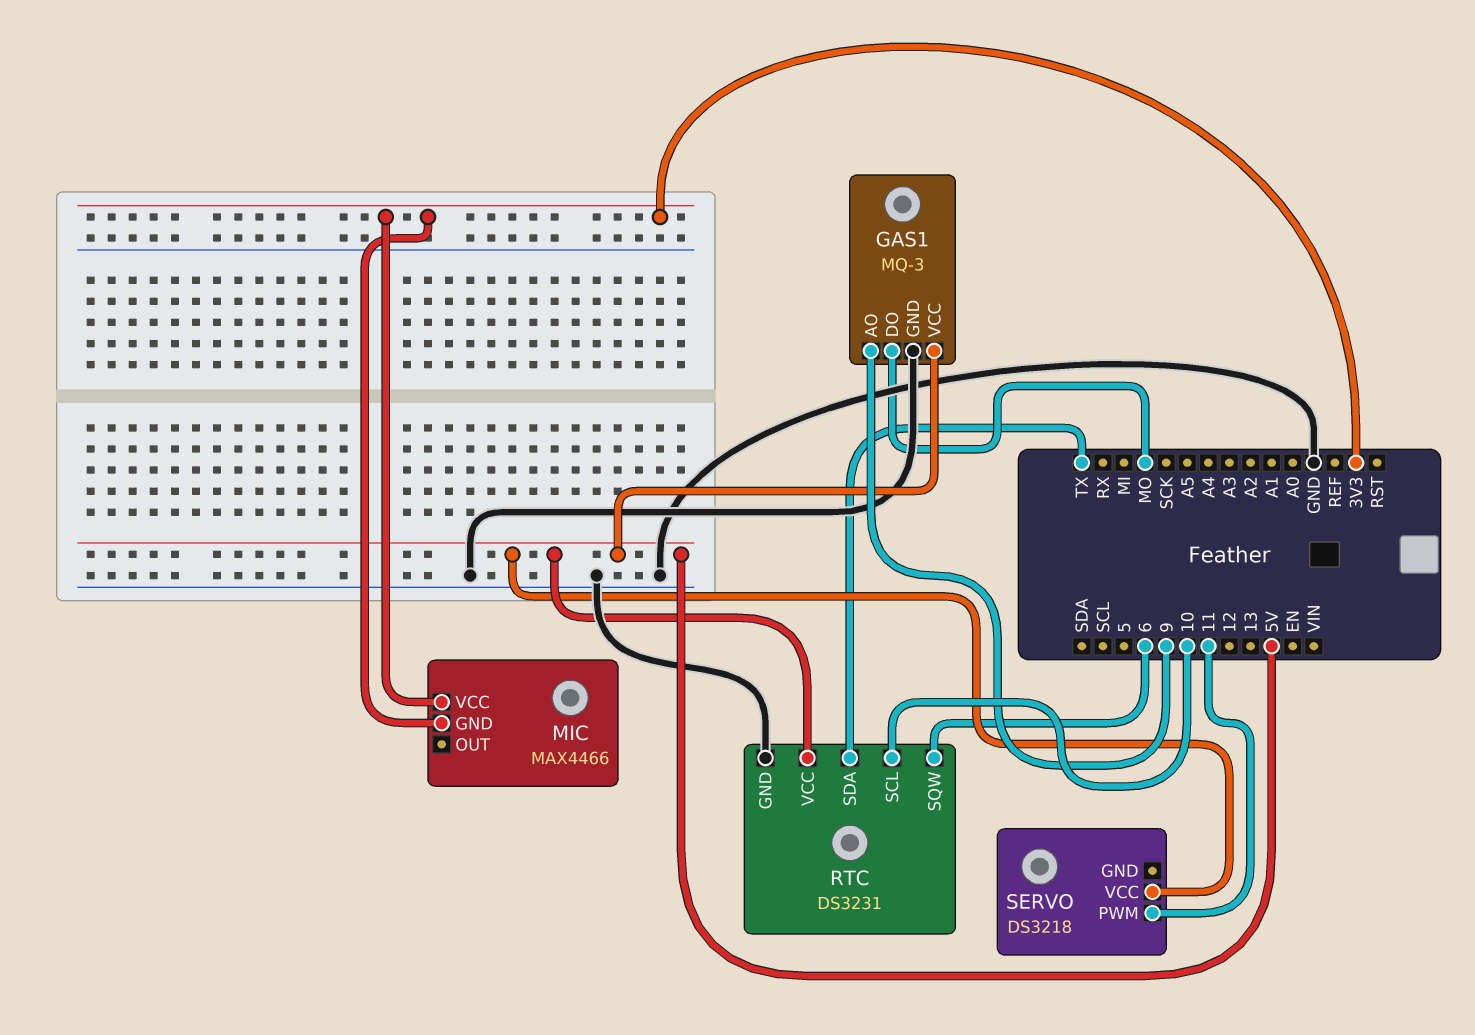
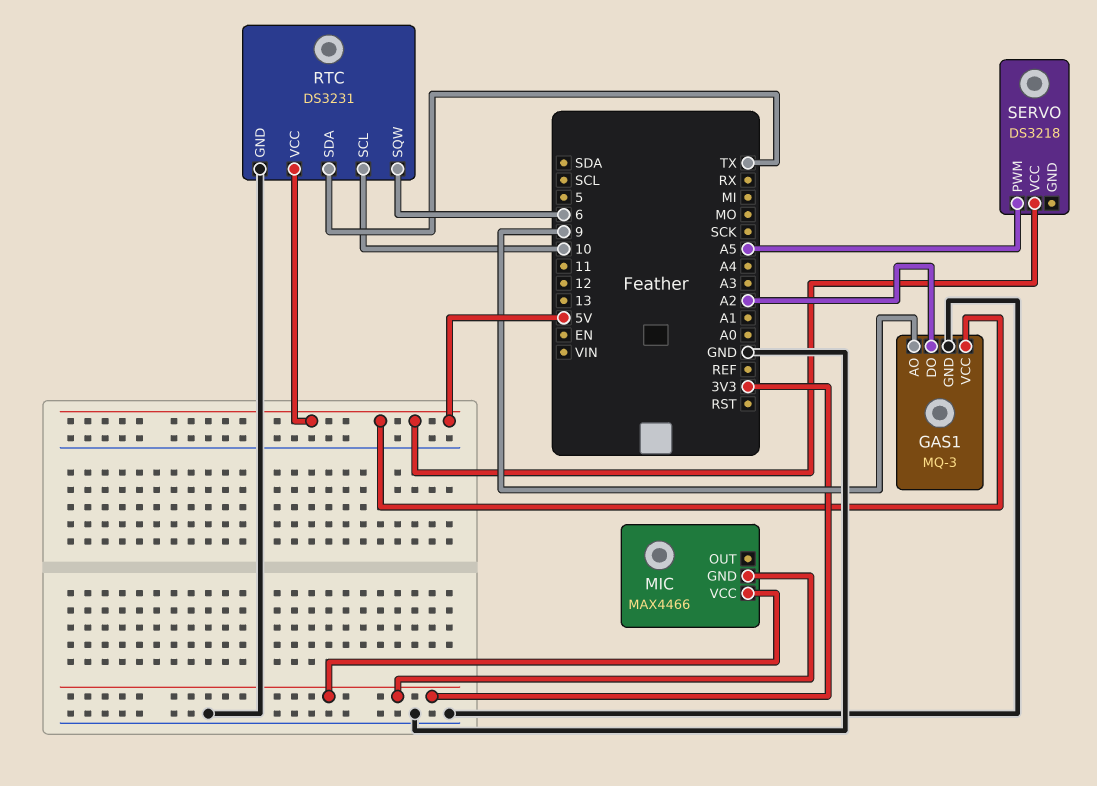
GAS1 pin DO: MO -> A2
SERVO pin PWM: 11 -> A5

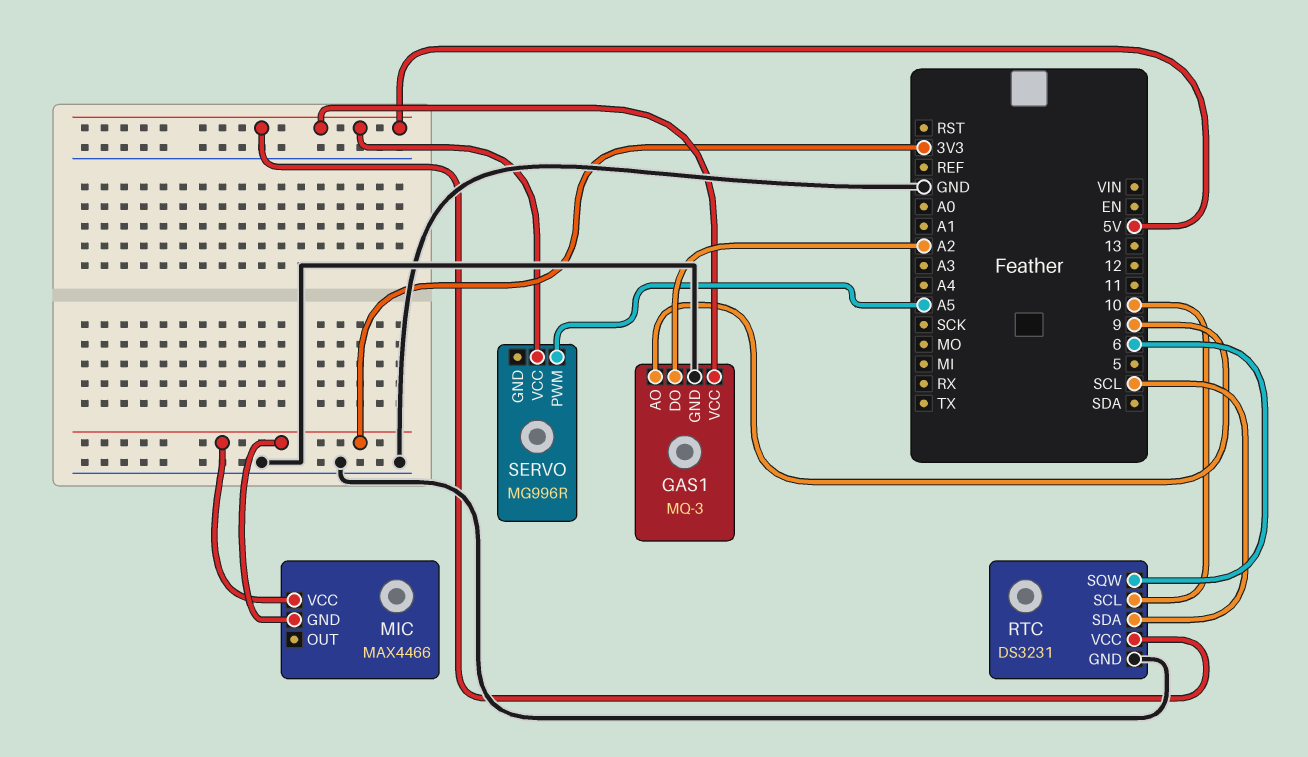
RTC pin SDA: TX -> SCL
SERVO: DS3218 -> MG996R

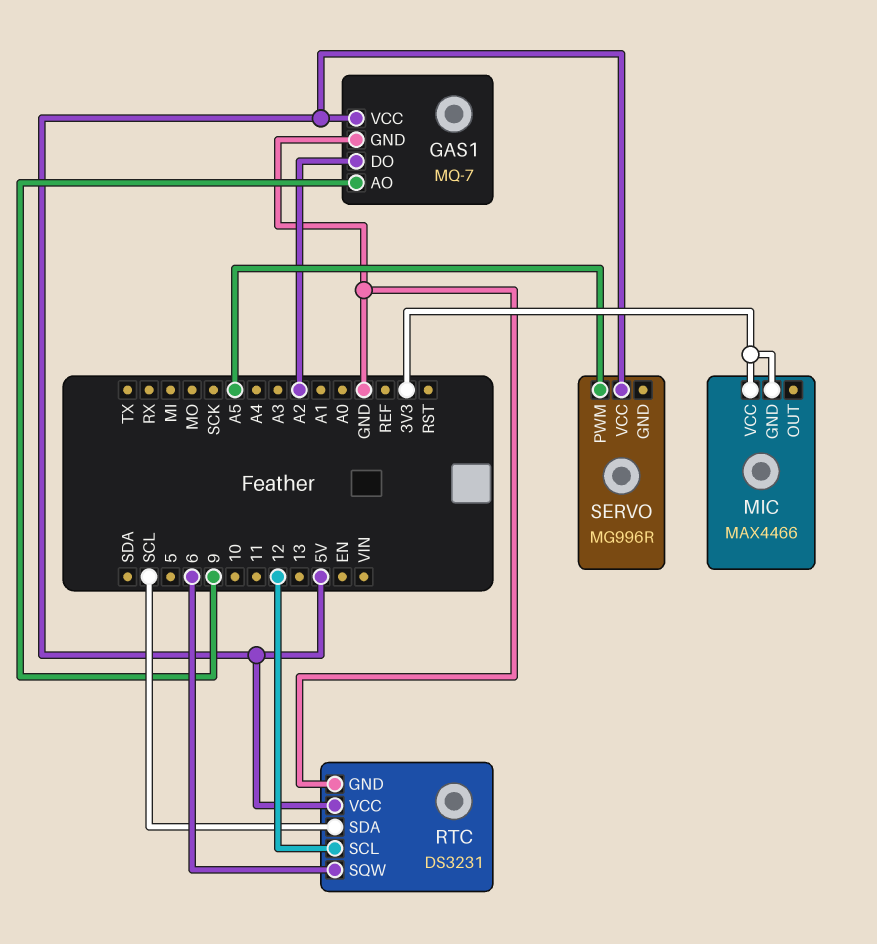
GAS1: MQ-3 -> MQ-7
RTC pin SCL: 10 -> 12

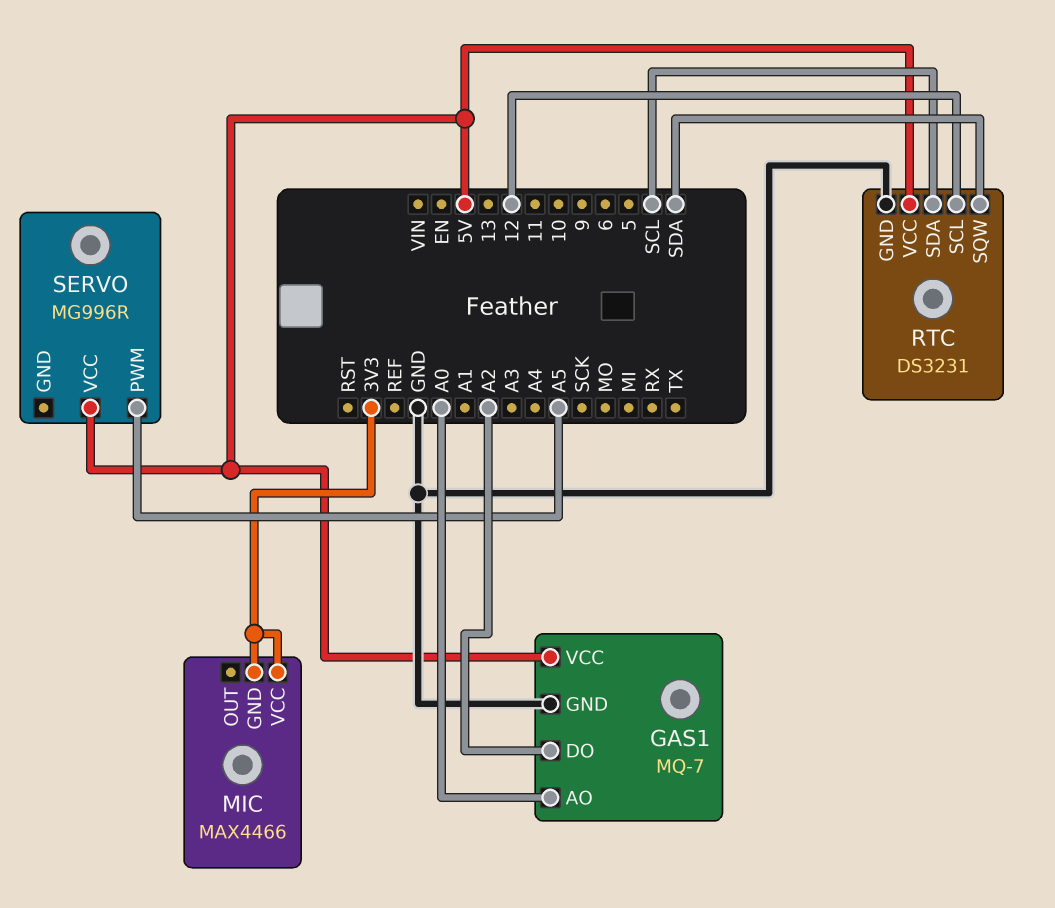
GAS1 pin AO: 9 -> A0
RTC pin SQW: 6 -> SDA

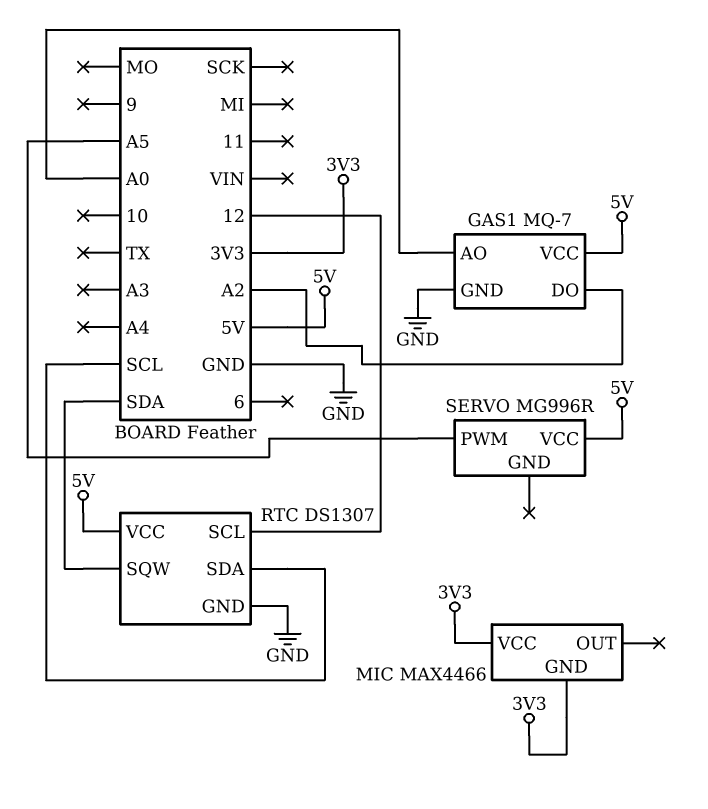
RTC: DS3231 -> DS1307

